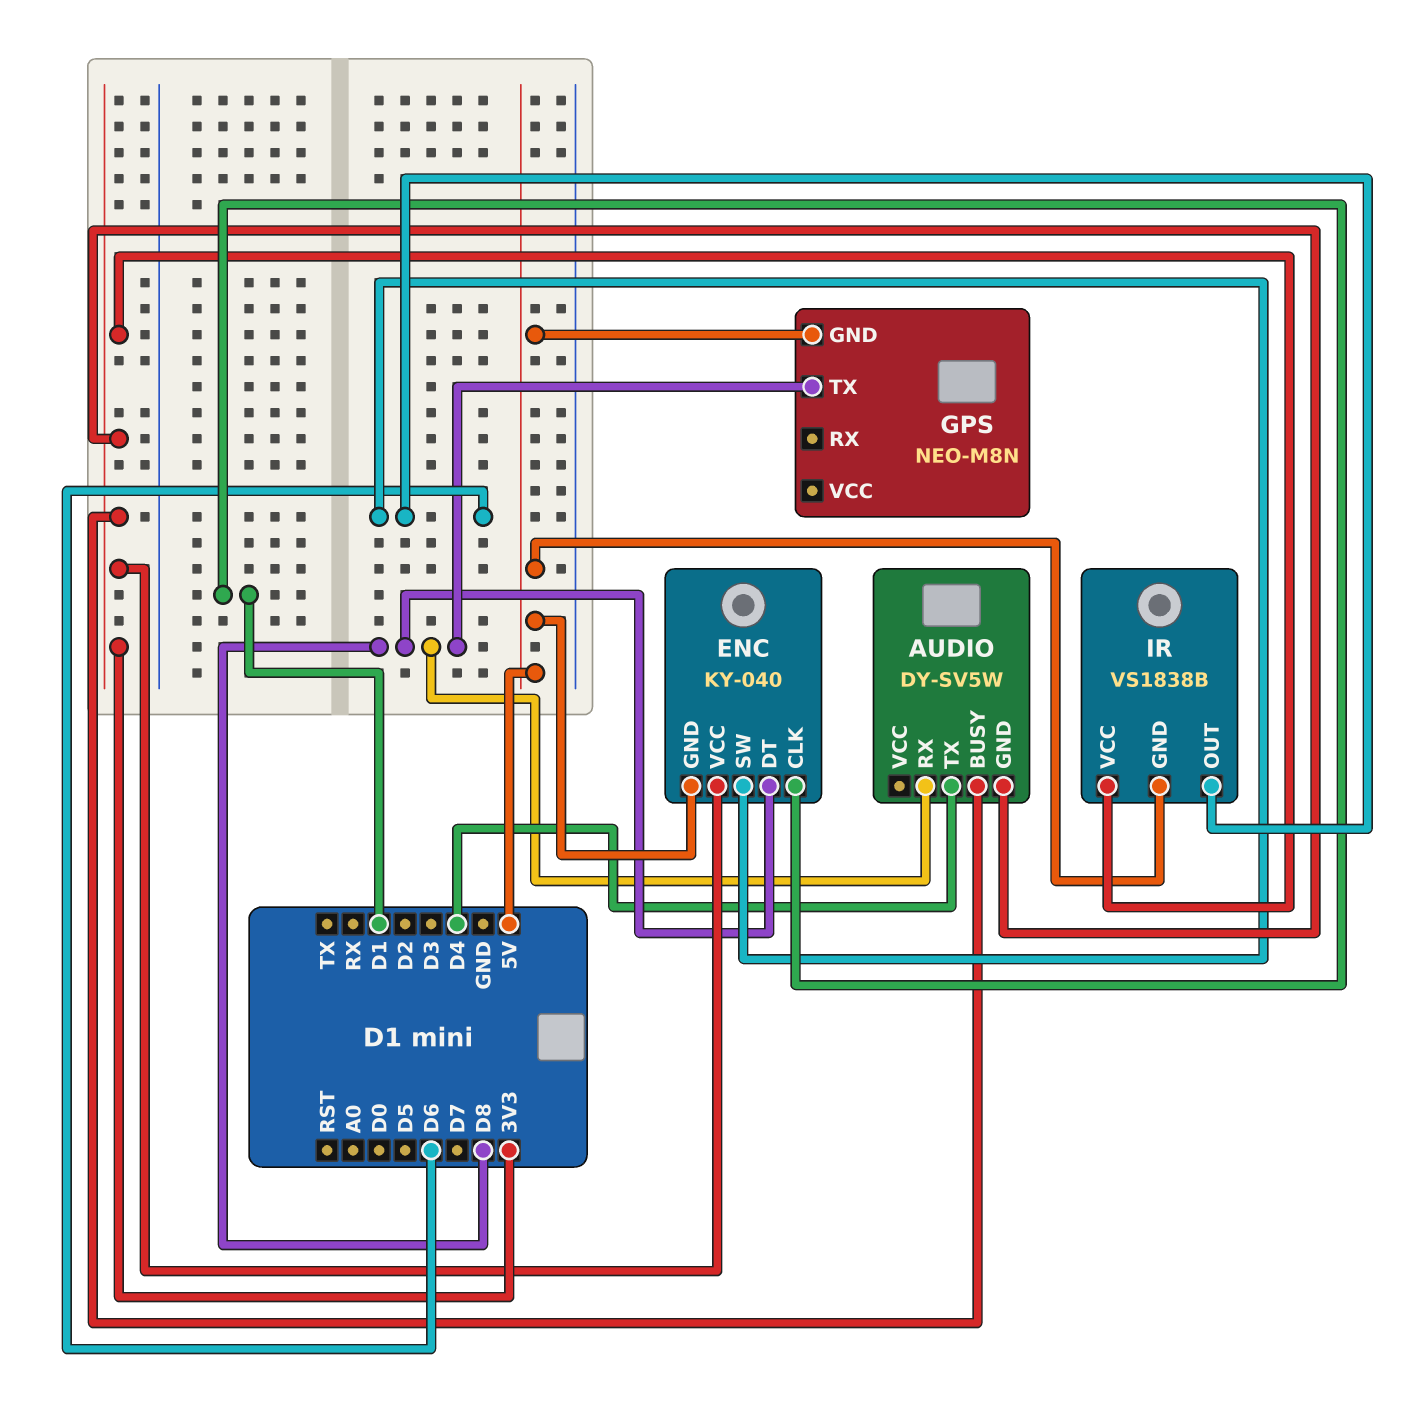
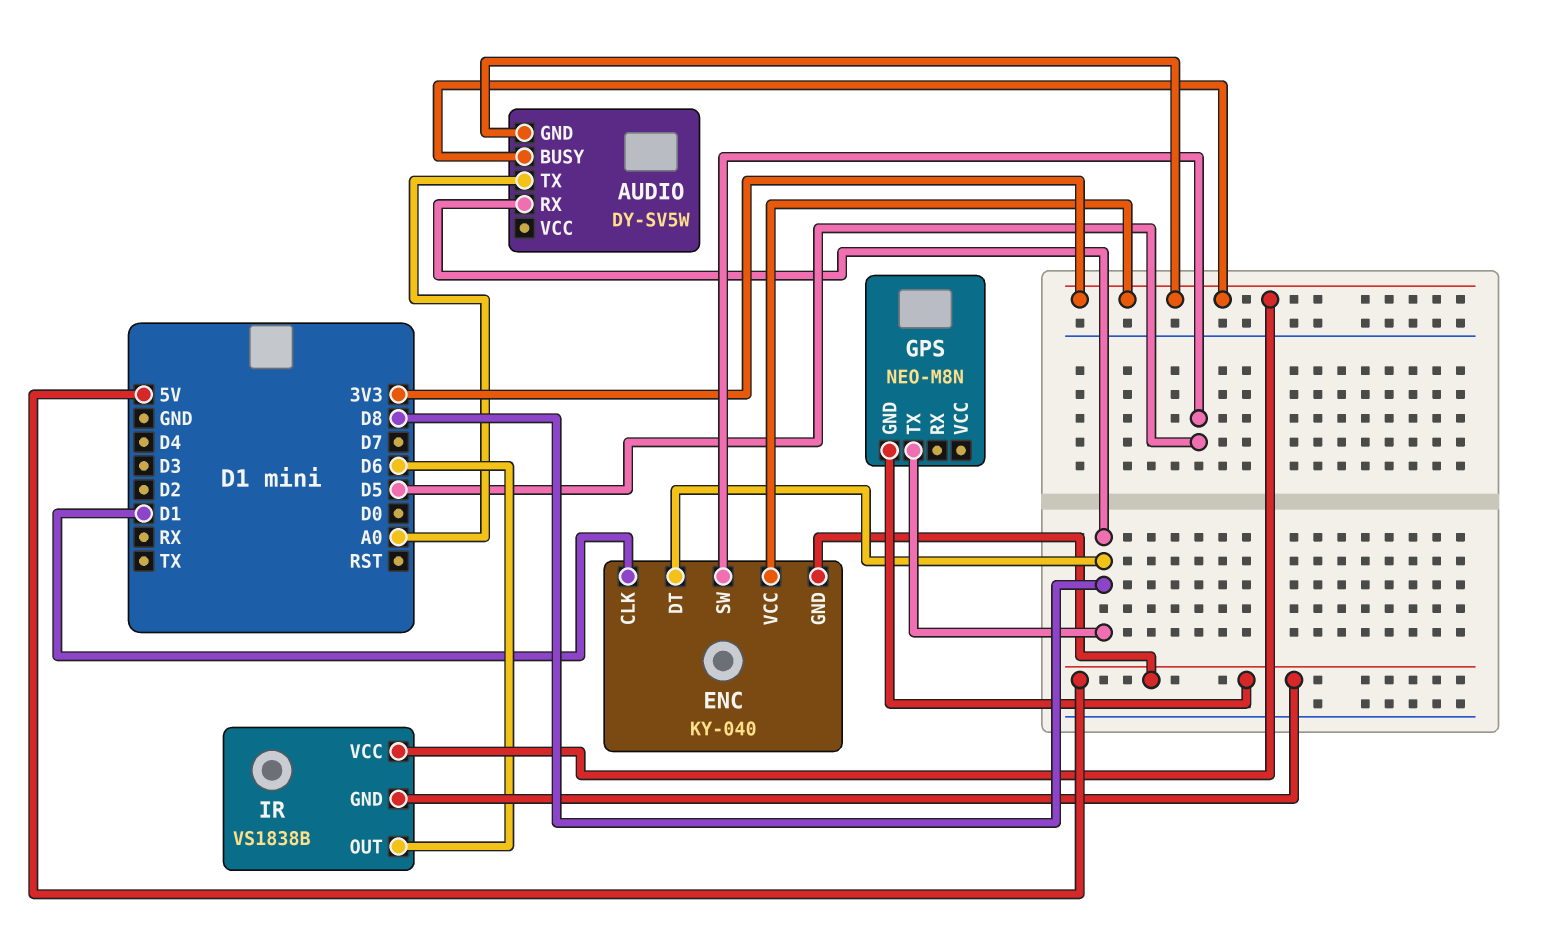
AUDIO pin TX: D4 -> A0
ENC pin SW: D6 -> D5

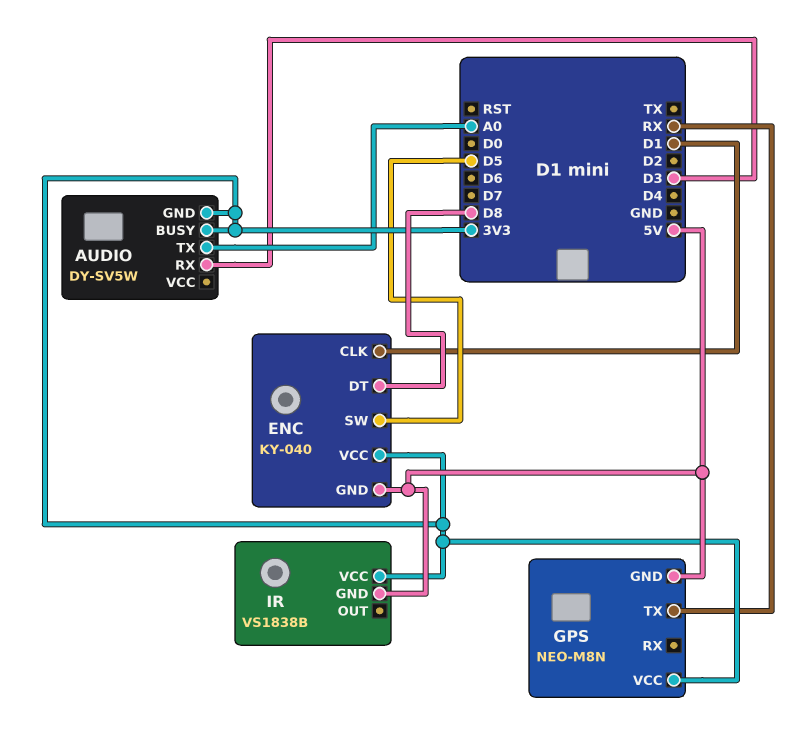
AUDIO pin RX: D8 -> D3
GPS pin TX: D8 -> RX
GPS pin VCC: none -> 3V3
IR pin OUT: D6 -> none

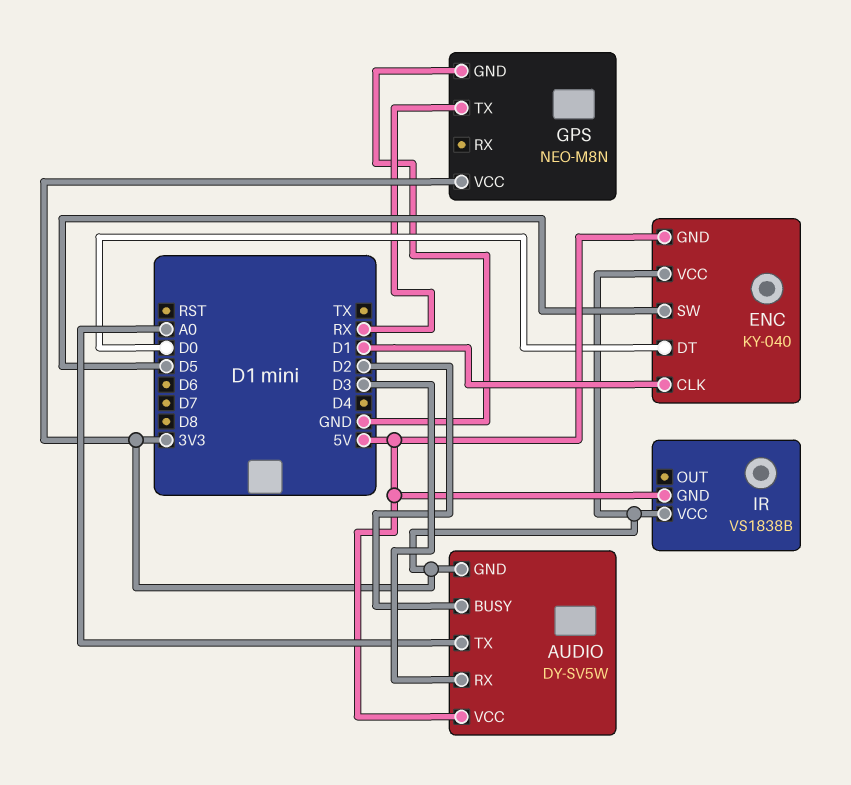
AUDIO pin BUSY: 3V3 -> D2
AUDIO pin VCC: none -> 5V
ENC pin DT: D8 -> D0
GPS pin GND: 5V -> GND

